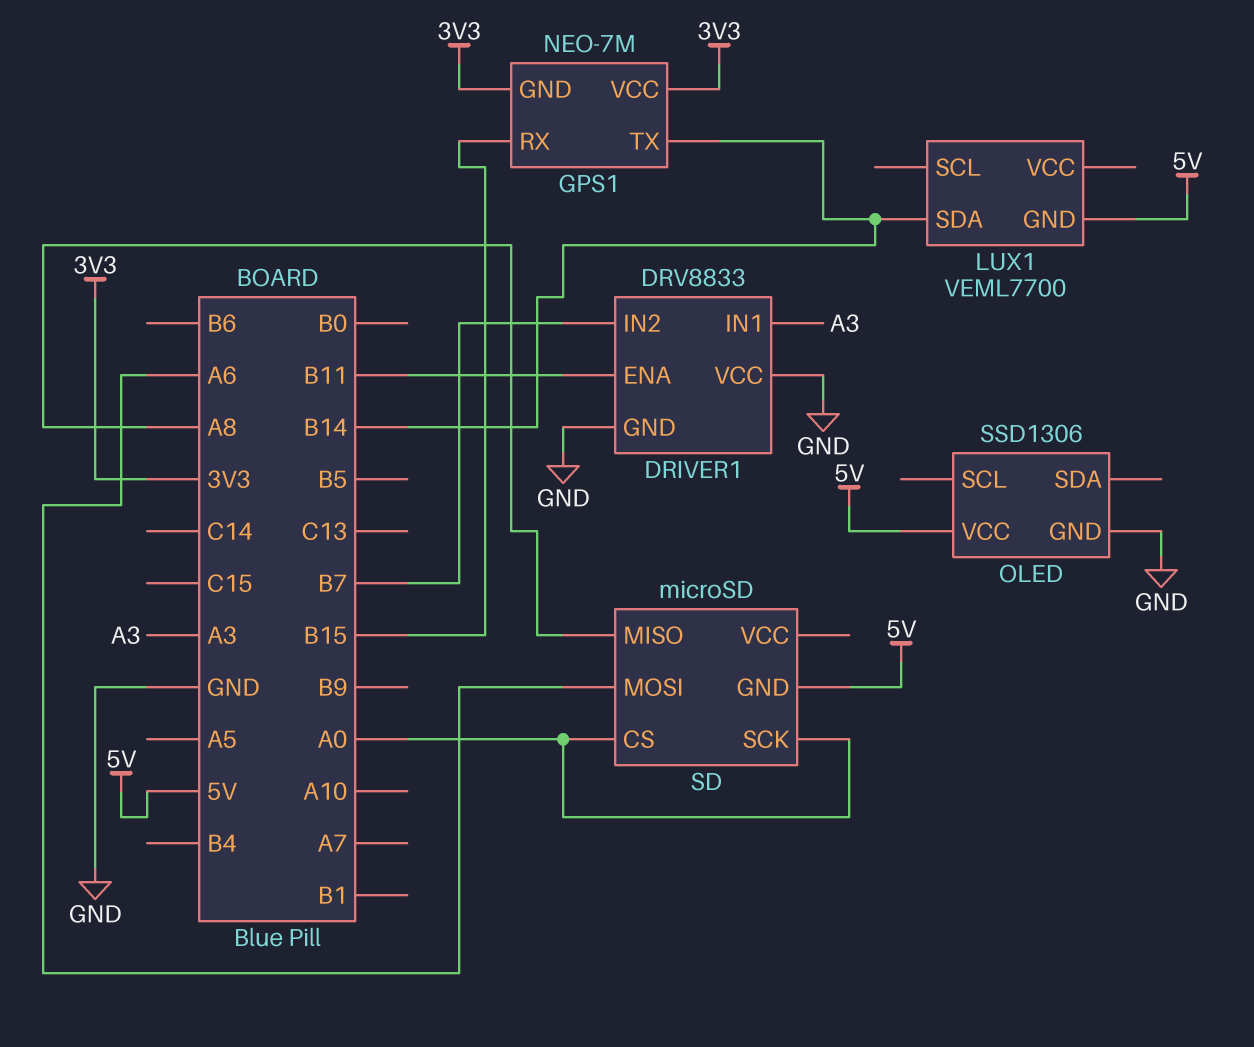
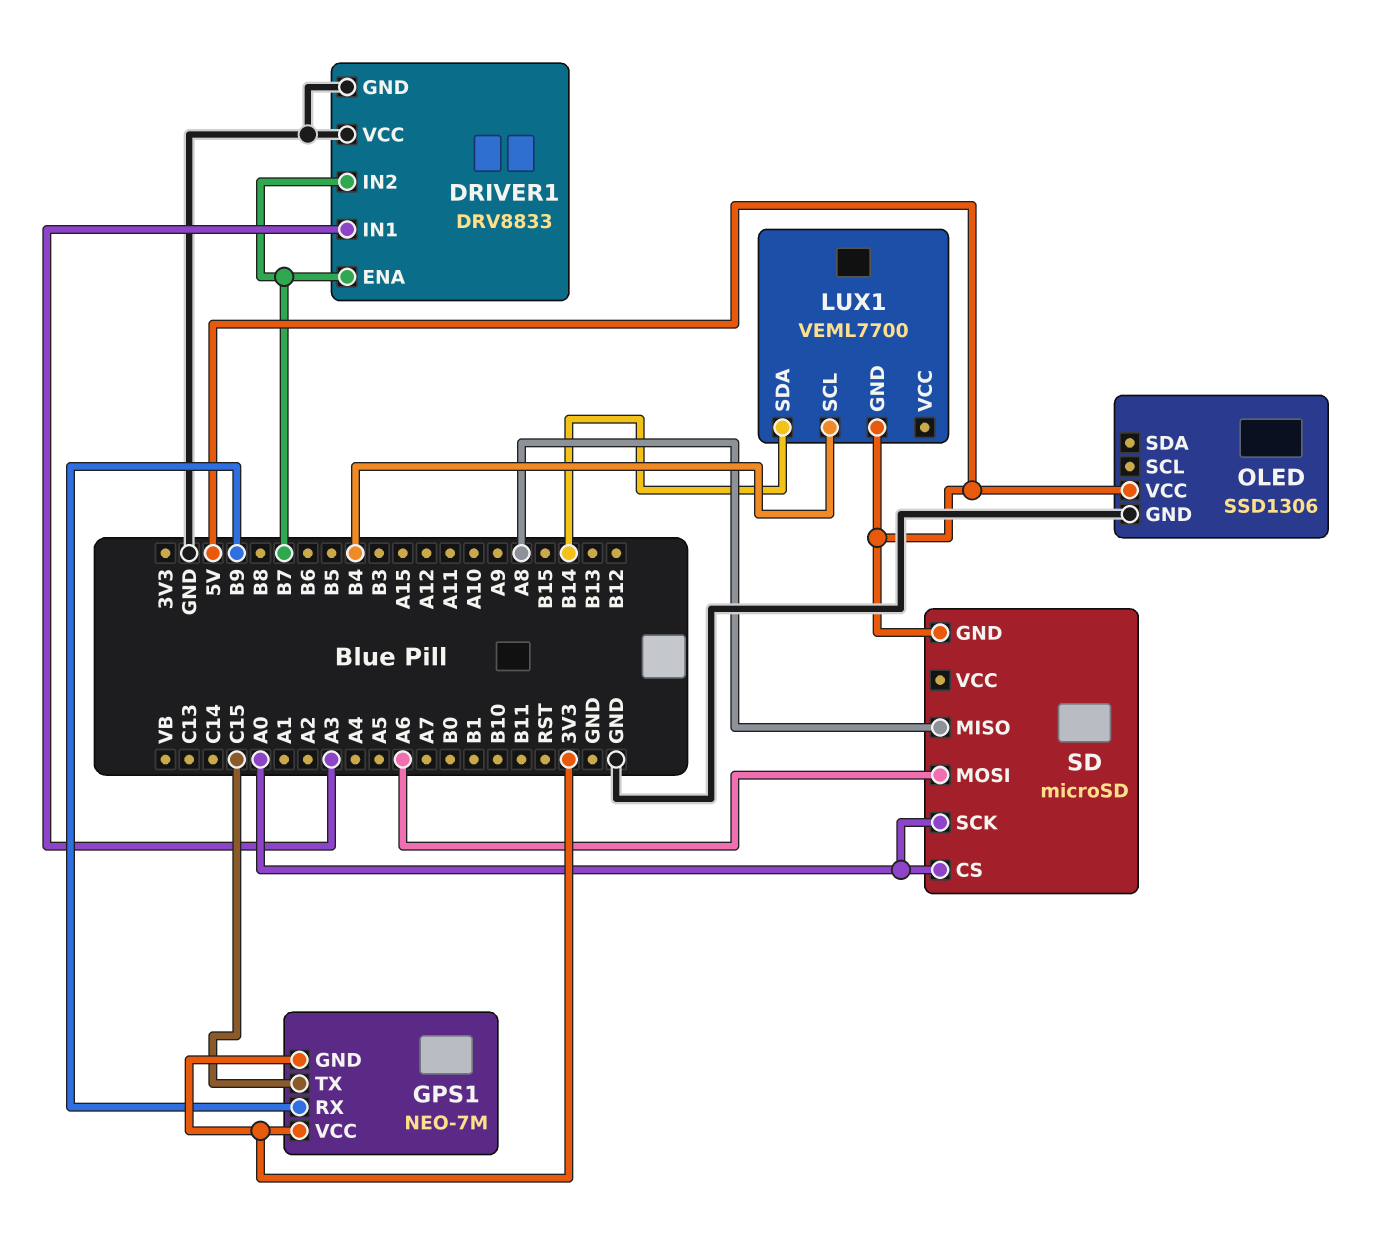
DRIVER1 pin ENA: B11 -> B7
GPS1 pin RX: B15 -> B9
GPS1 pin TX: B14 -> C15
LUX1 pin SCL: none -> B4

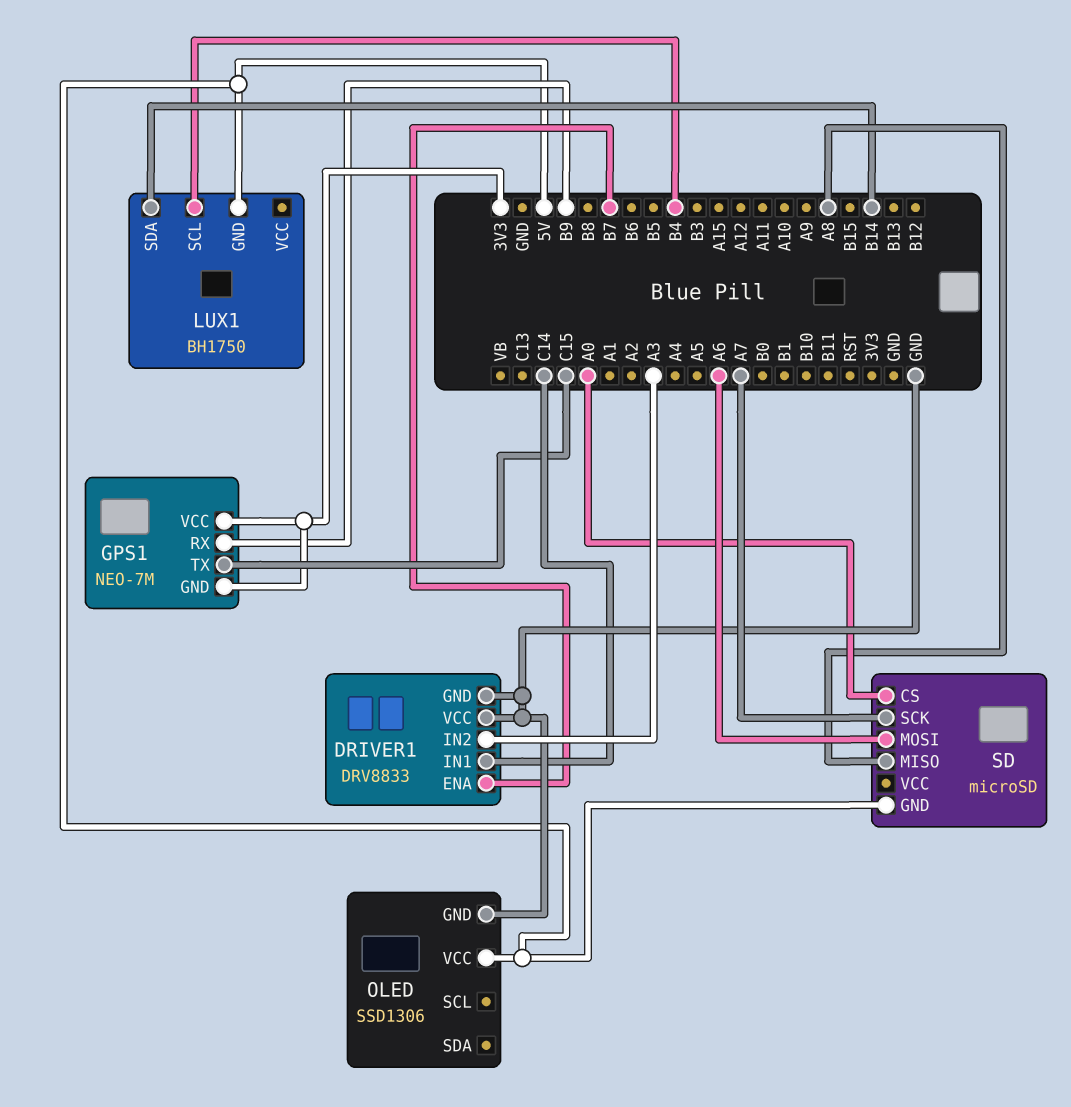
DRIVER1 pin IN1: A3 -> C14
DRIVER1 pin IN2: B7 -> A3
LUX1: VEML7700 -> BH1750
SD pin SCK: A0 -> A7

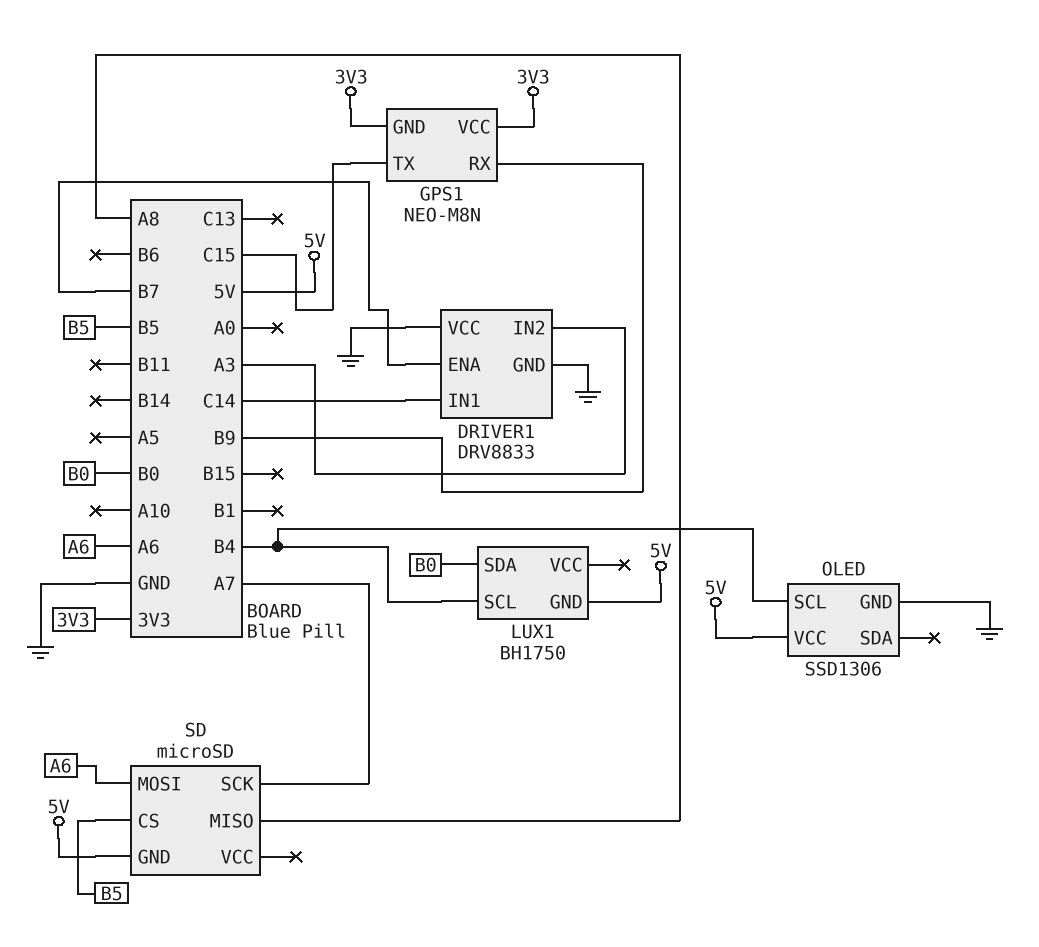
GPS1: NEO-7M -> NEO-M8N
LUX1 pin SDA: B14 -> B0
OLED pin SCL: none -> B4
SD pin CS: A0 -> B5

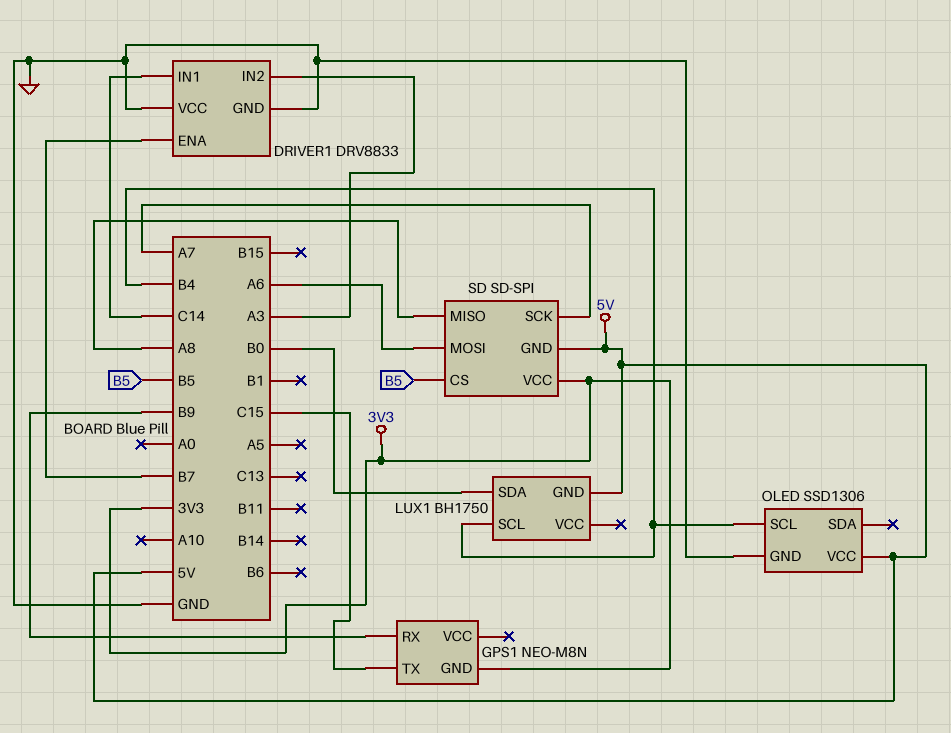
GPS1 pin VCC: 3V3 -> none
SD: microSD -> SD-SPI
SD pin VCC: none -> 3V3

